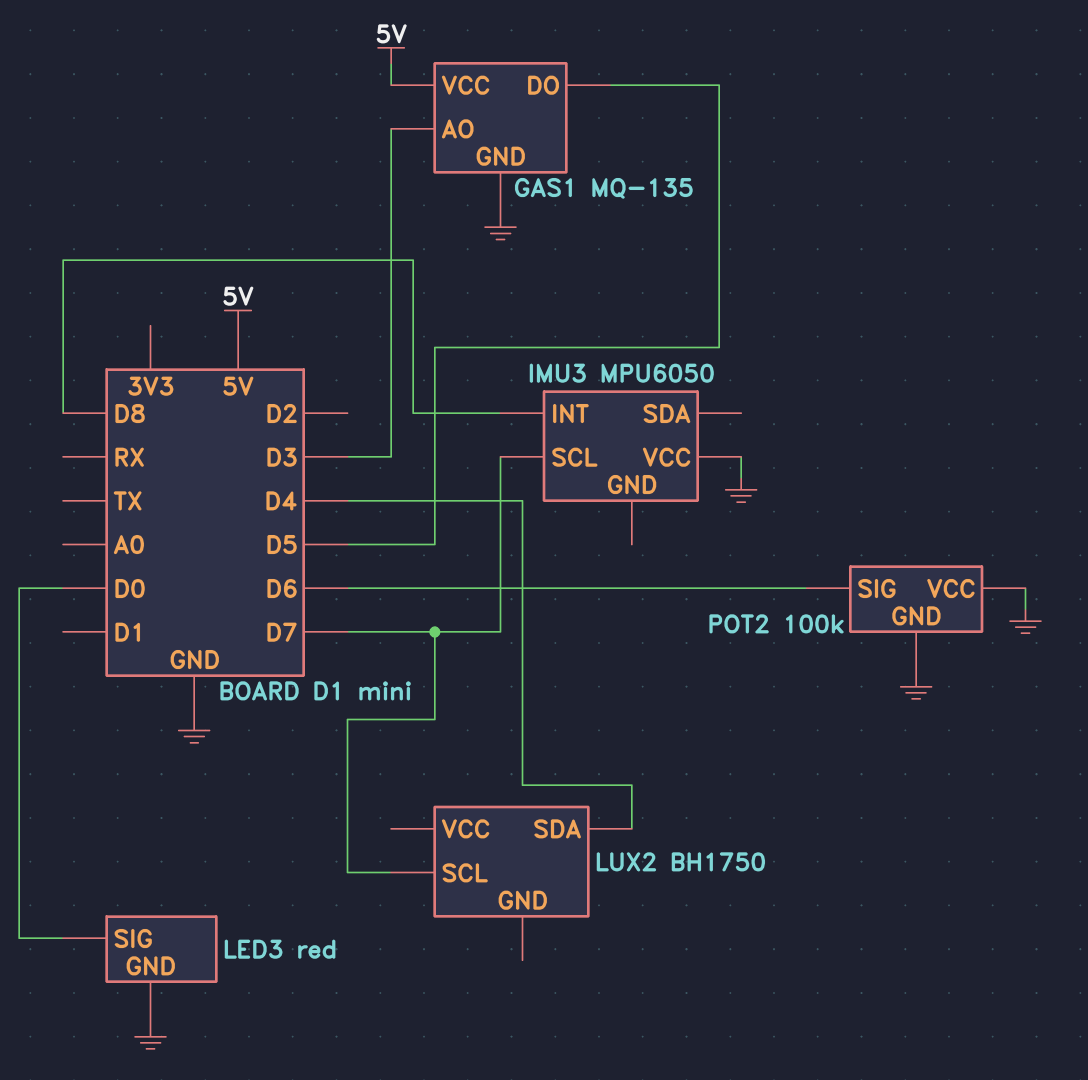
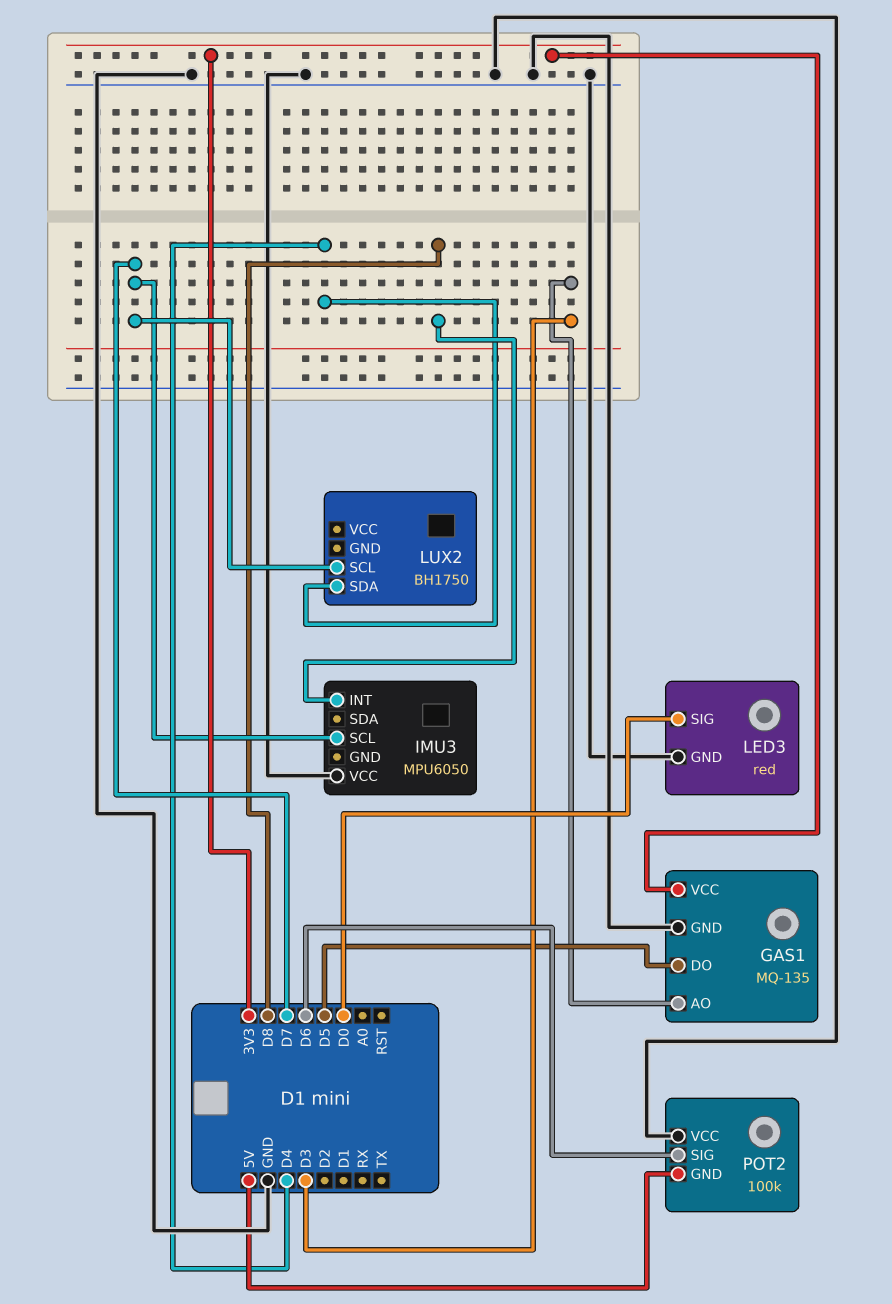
GAS1 pin VCC: 5V -> 3V3
POT2 pin GND: GND -> 5V

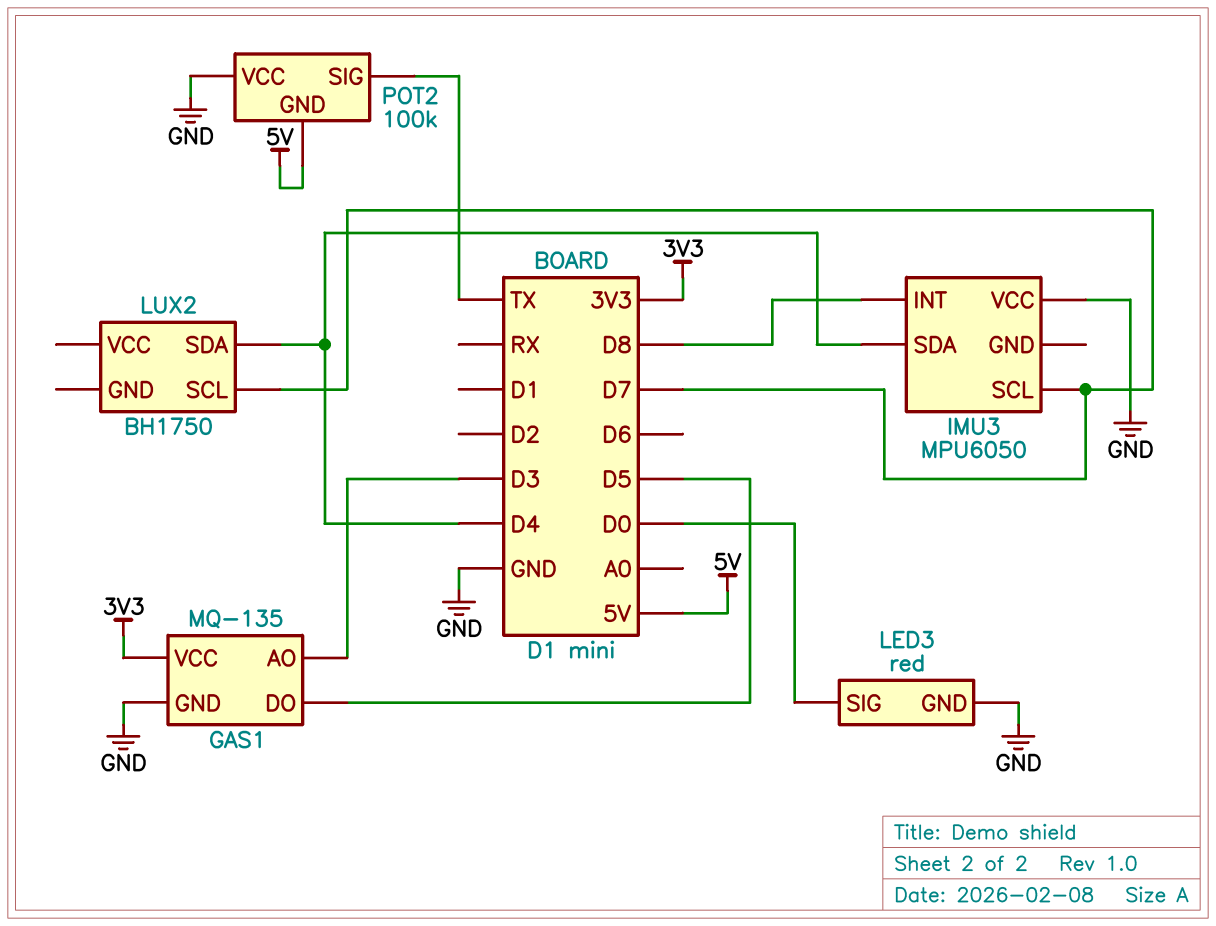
IMU3 pin SDA: none -> D4
POT2 pin SIG: D6 -> TX

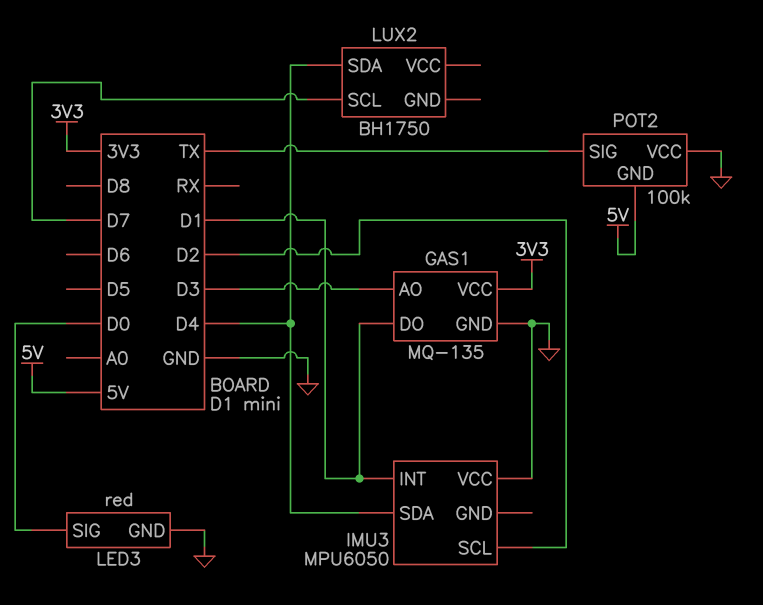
GAS1 pin DO: D5 -> D1
IMU3 pin INT: D8 -> D1
IMU3 pin SCL: D7 -> D2

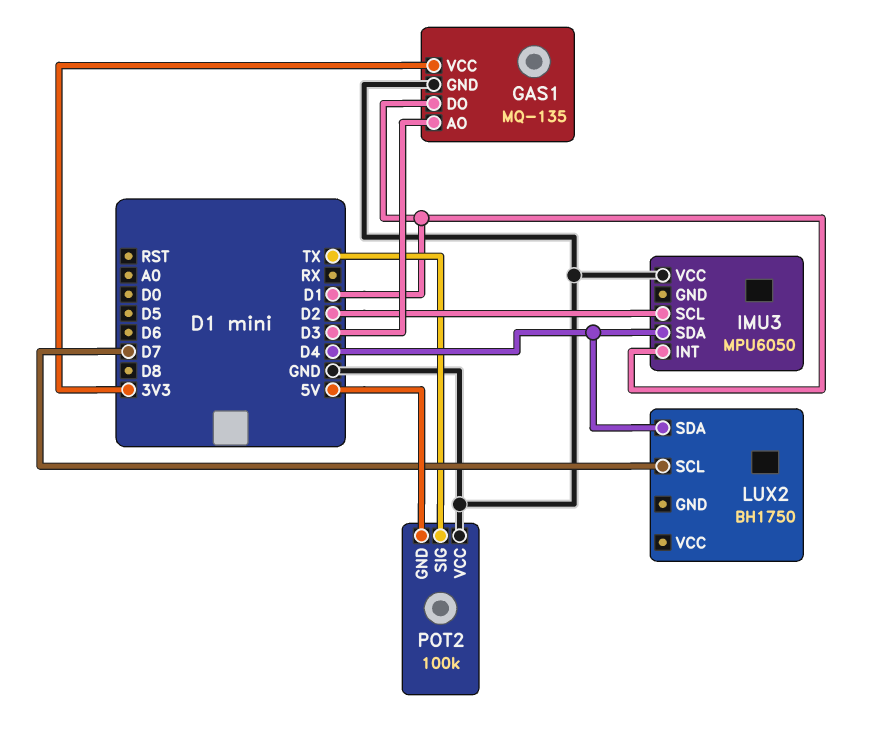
LED3: red -> none
LED3 pin GND: GND -> none
LED3 pin SIG: D0 -> none

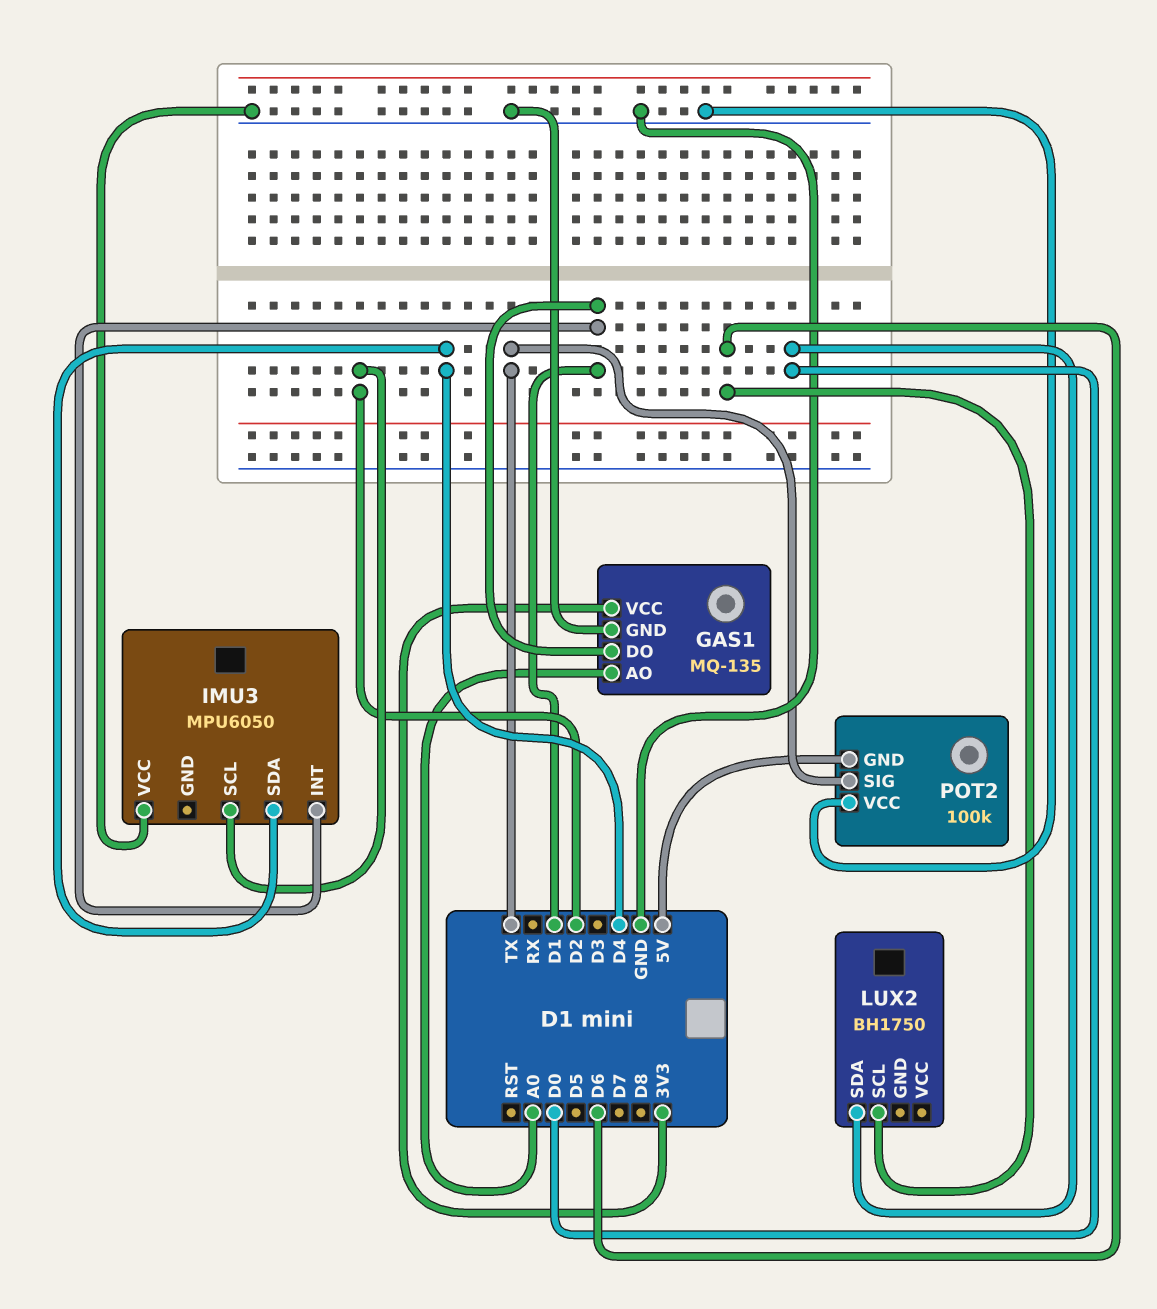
GAS1 pin AO: D3 -> A0
LUX2 pin SCL: D7 -> D6
LUX2 pin SDA: D4 -> D0

